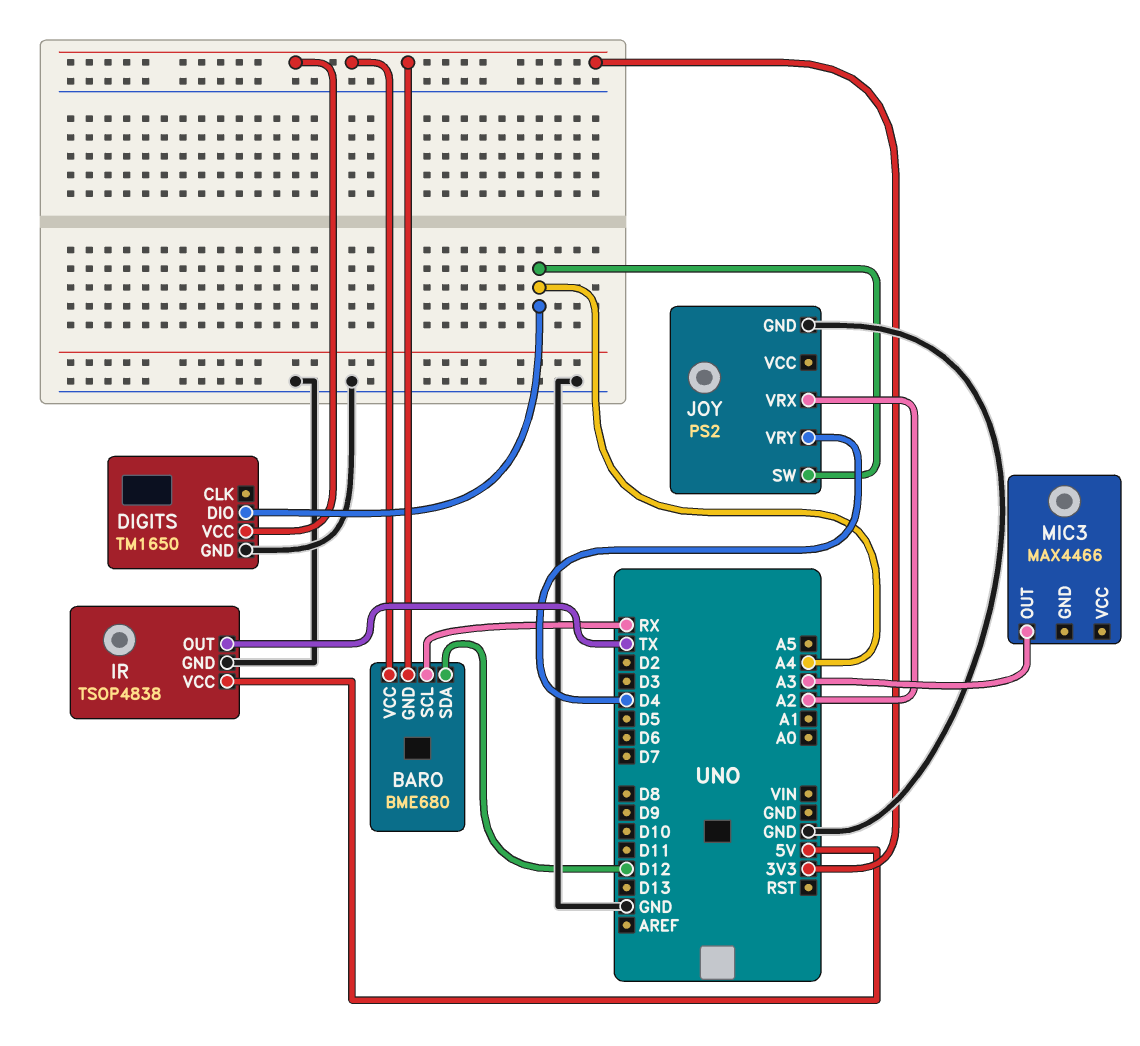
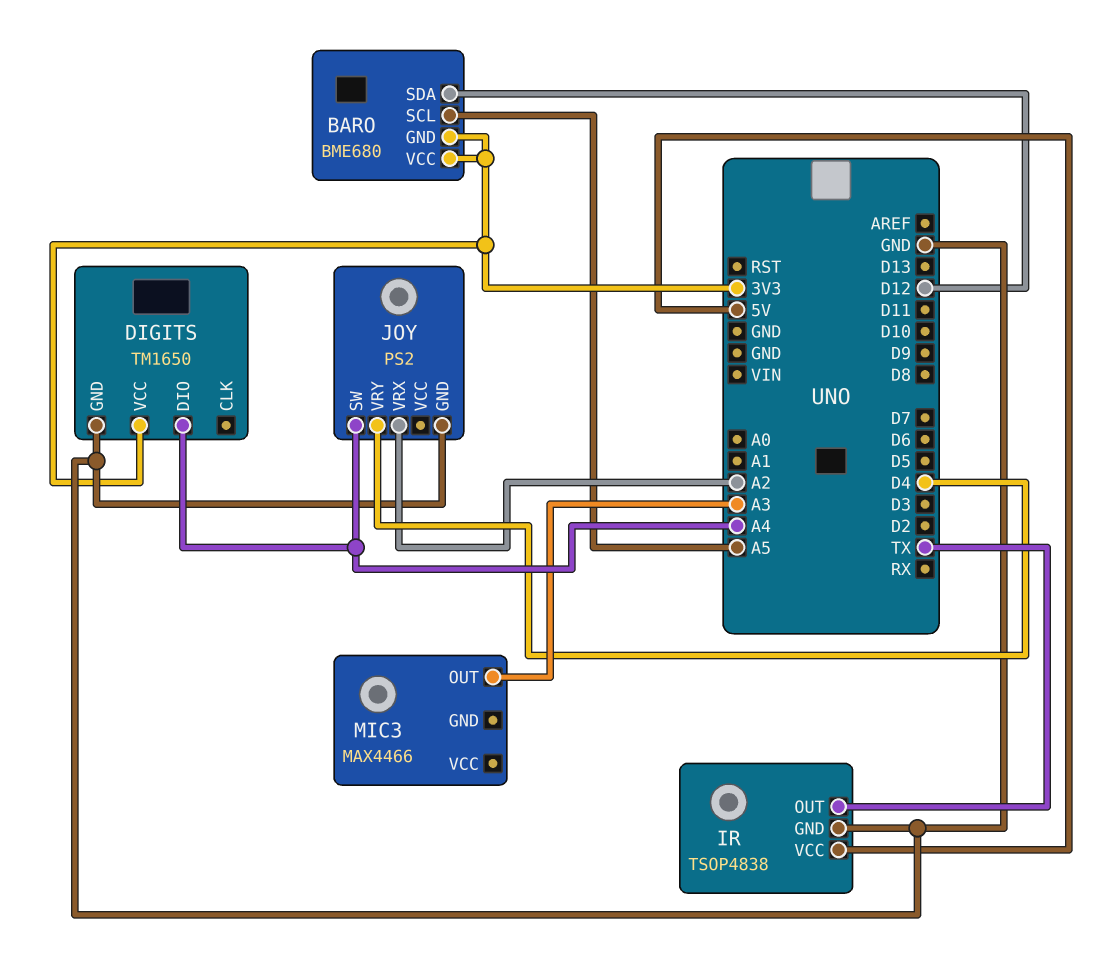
BARO pin SCL: RX -> A5

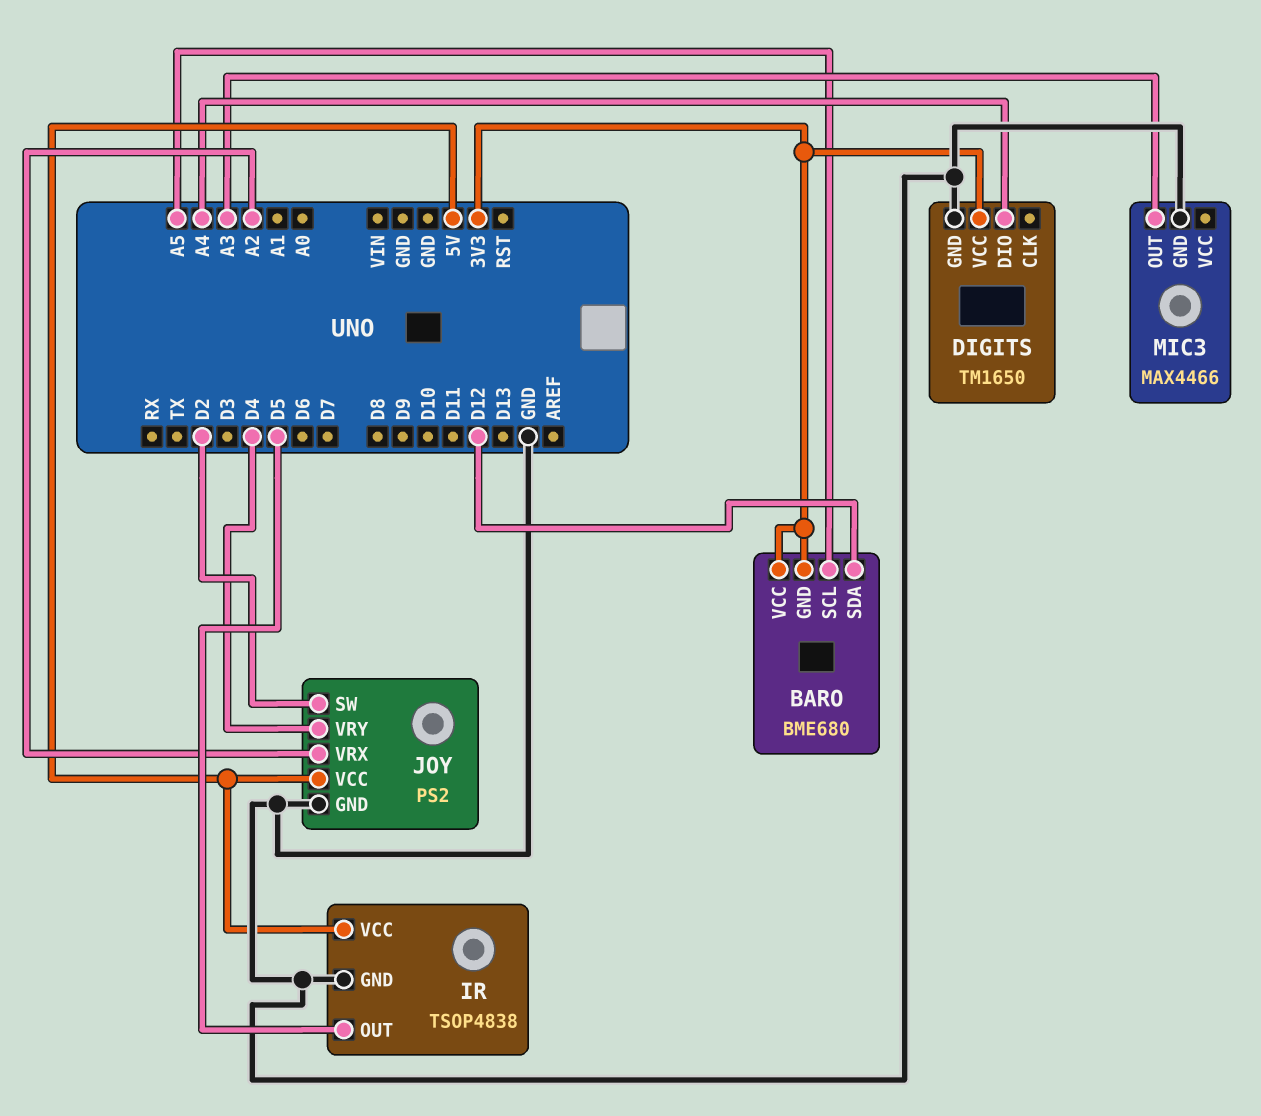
IR pin OUT: TX -> D5
JOY pin SW: A4 -> D2
JOY pin VCC: none -> 5V
MIC3 pin GND: none -> GND

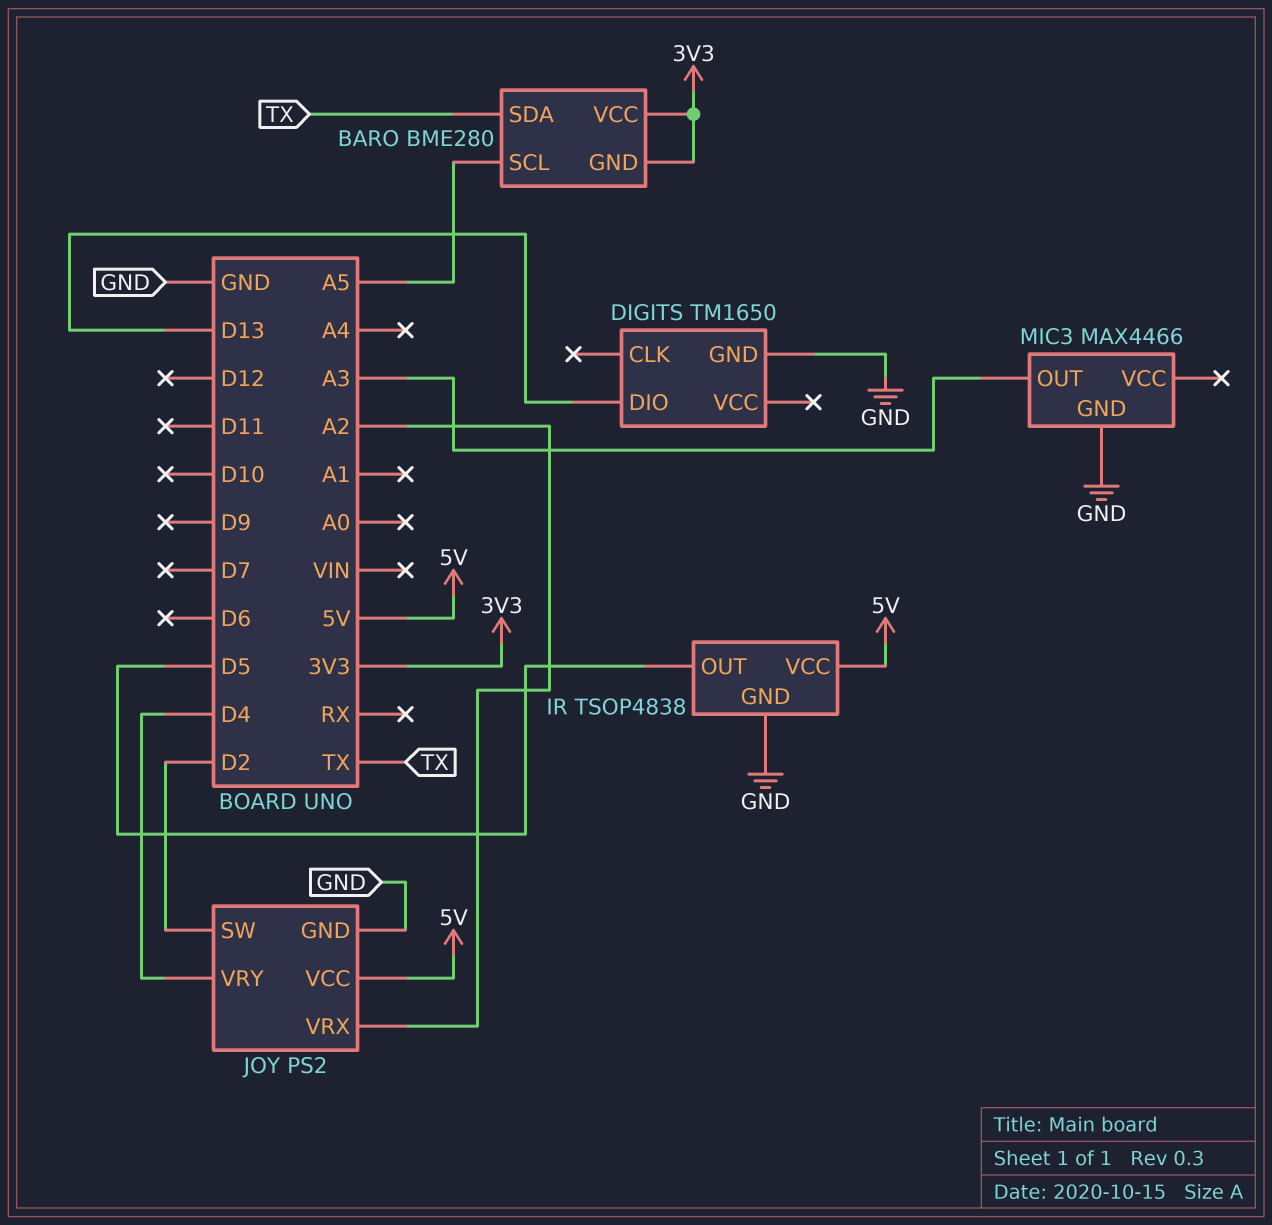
BARO: BME680 -> BME280
BARO pin SDA: D12 -> TX
DIGITS pin DIO: A4 -> D13
DIGITS pin VCC: 3V3 -> none

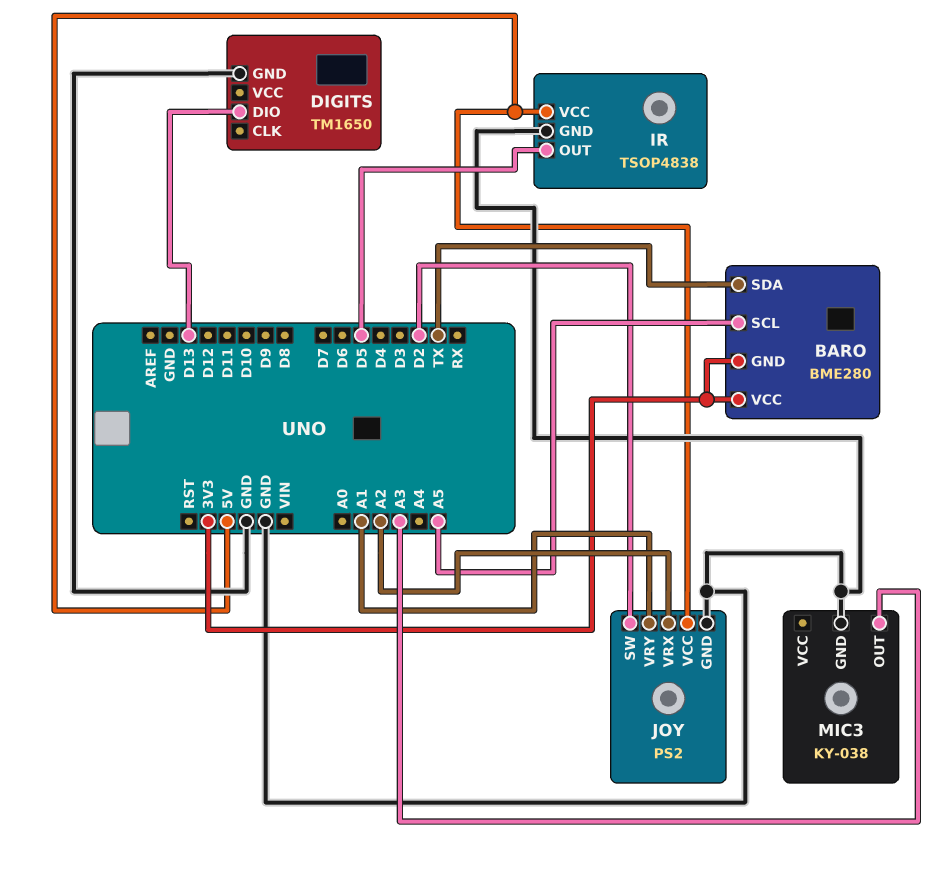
JOY pin VRY: D4 -> A1
MIC3: MAX4466 -> KY-038

